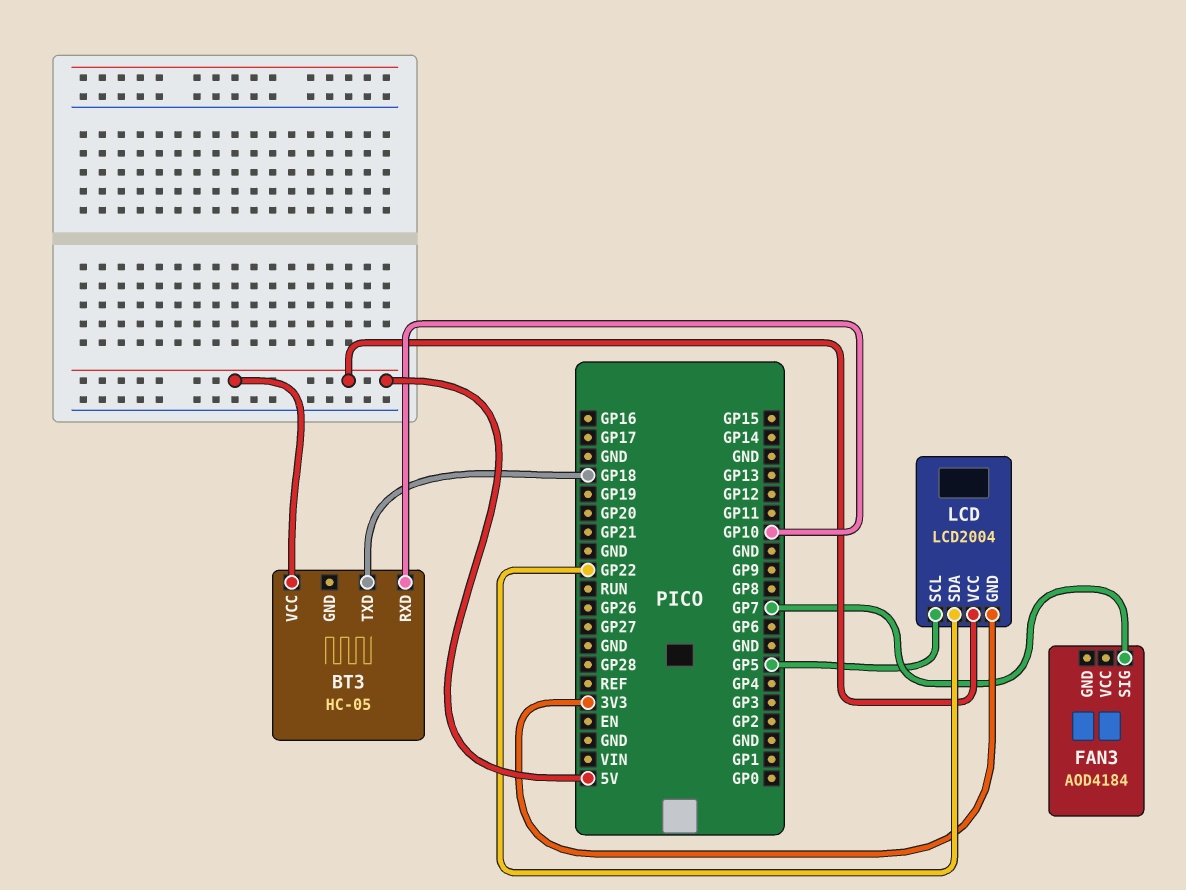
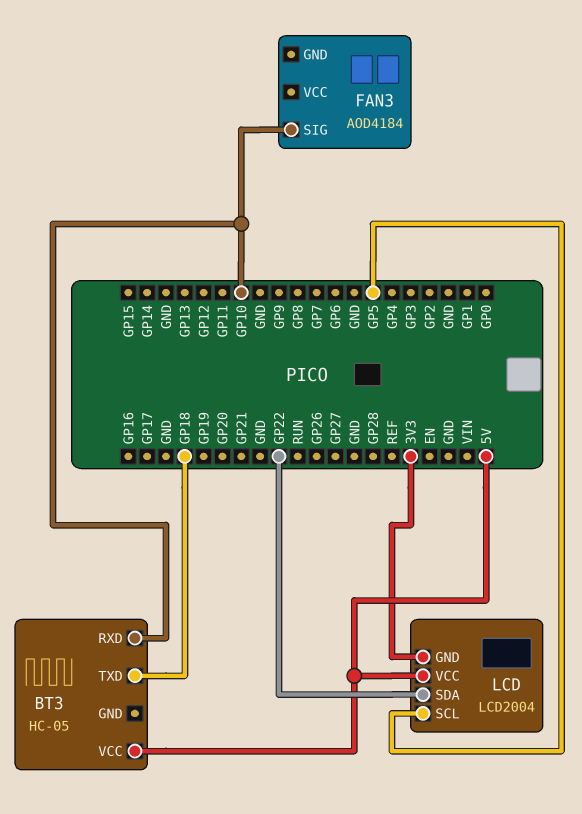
FAN3 pin SIG: GP7 -> GP10

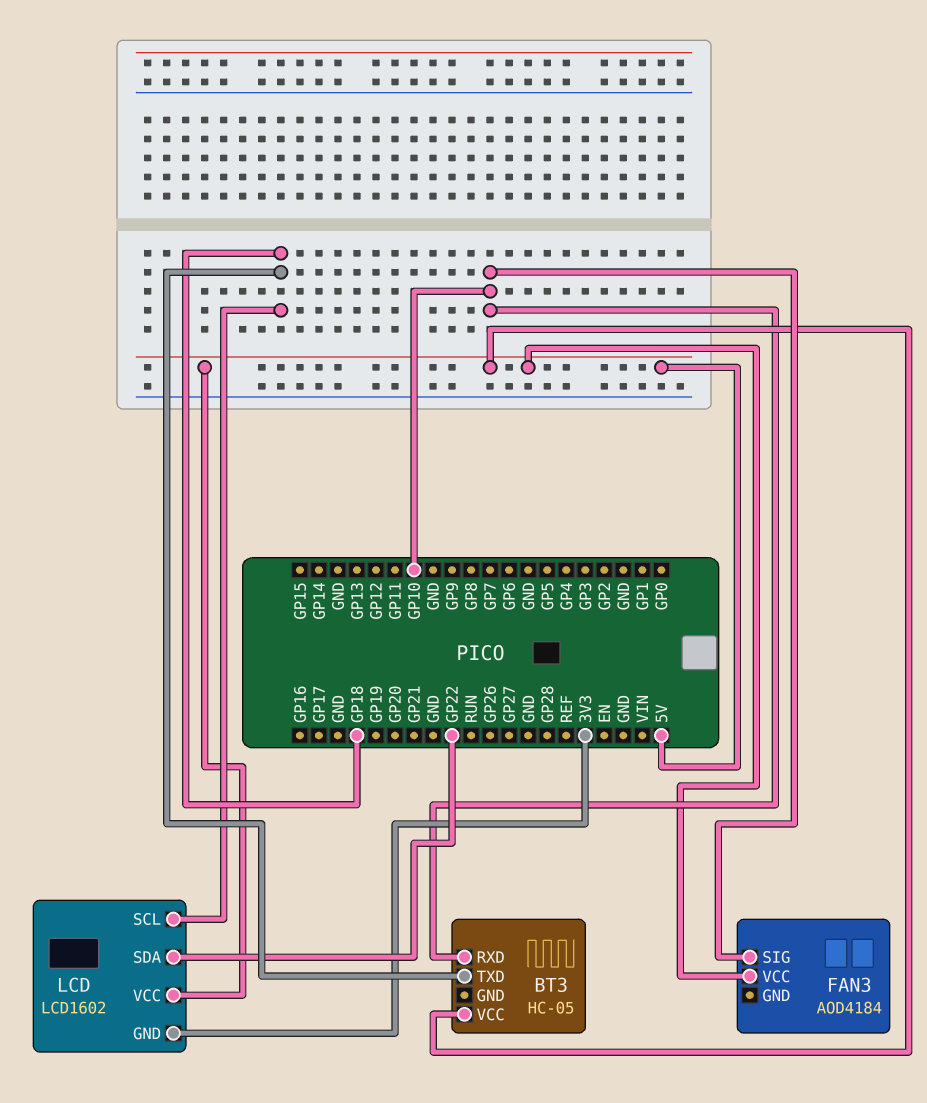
FAN3 pin VCC: none -> 5V
LCD: LCD2004 -> LCD1602
LCD pin SCL: GP5 -> GP18

